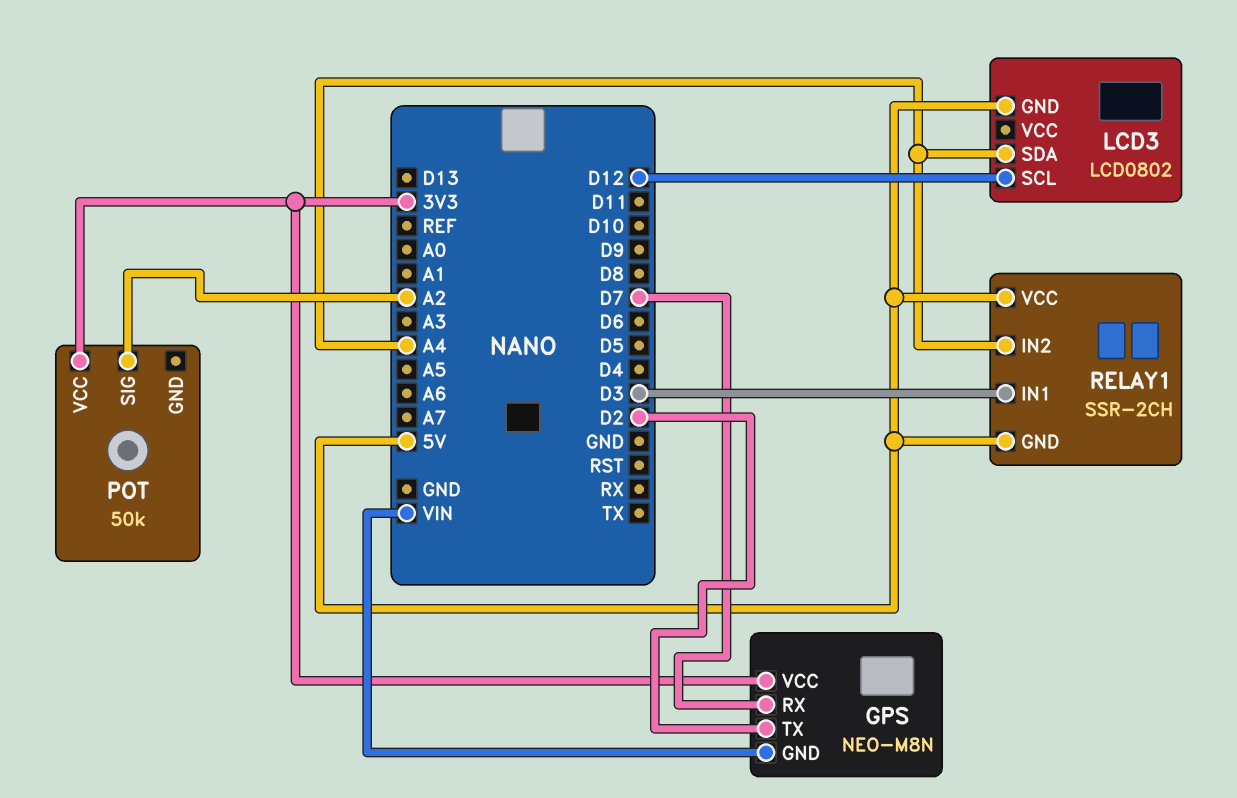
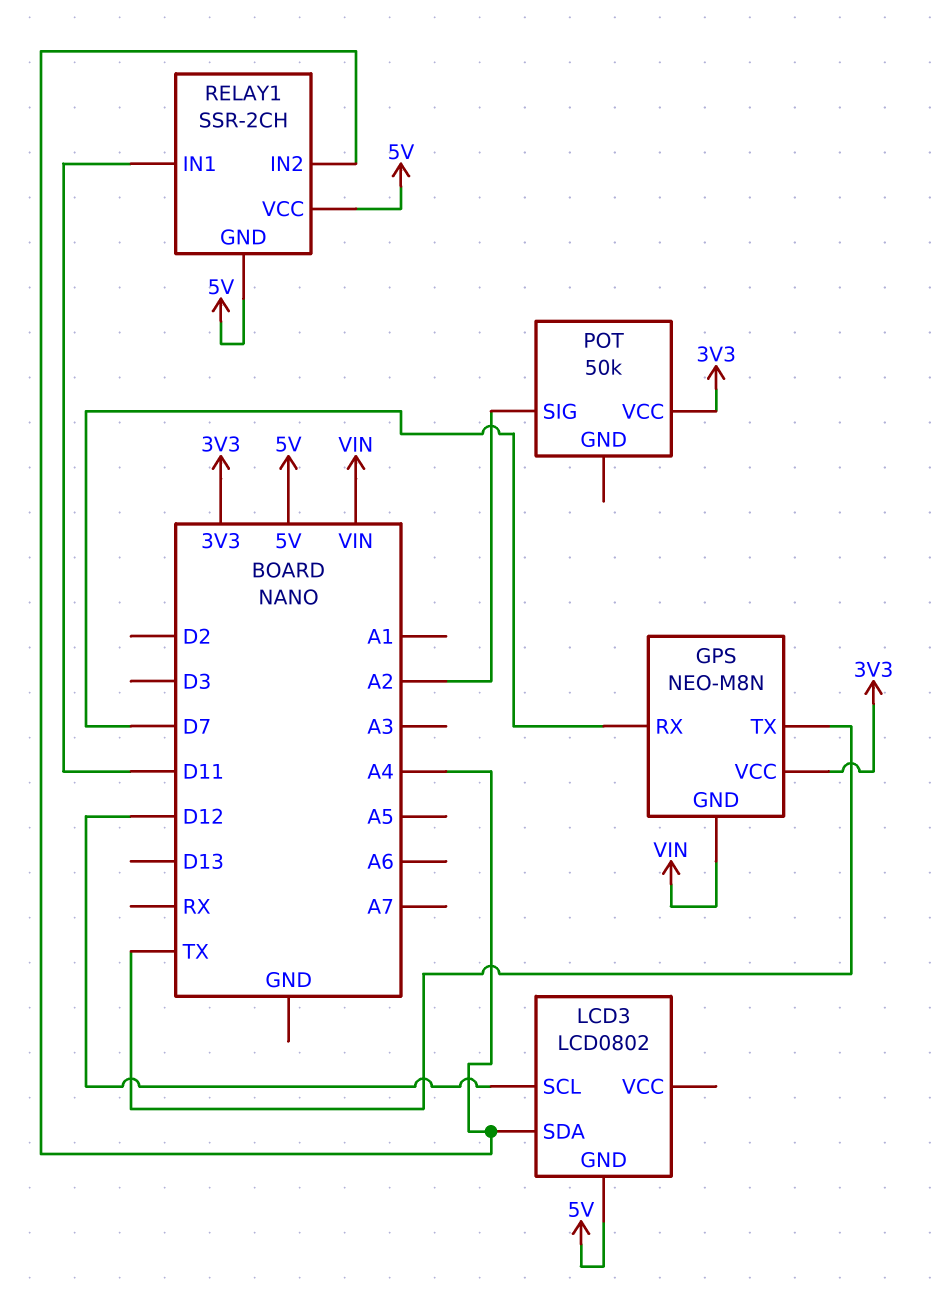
GPS pin TX: D2 -> TX
RELAY1 pin IN1: D3 -> D11

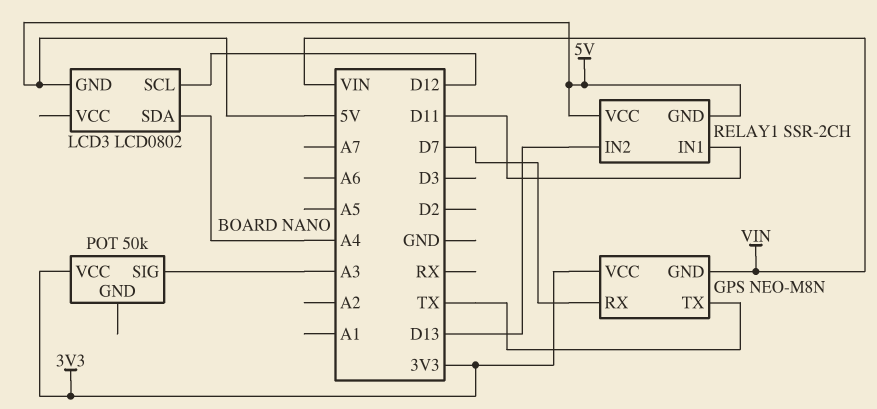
POT pin SIG: A2 -> A3
RELAY1 pin IN2: A4 -> D13

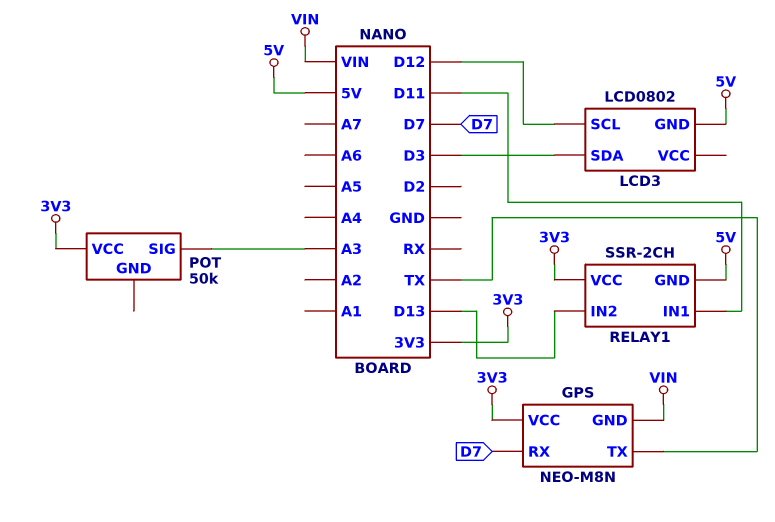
LCD3 pin SDA: A4 -> D3
RELAY1 pin VCC: 5V -> 3V3

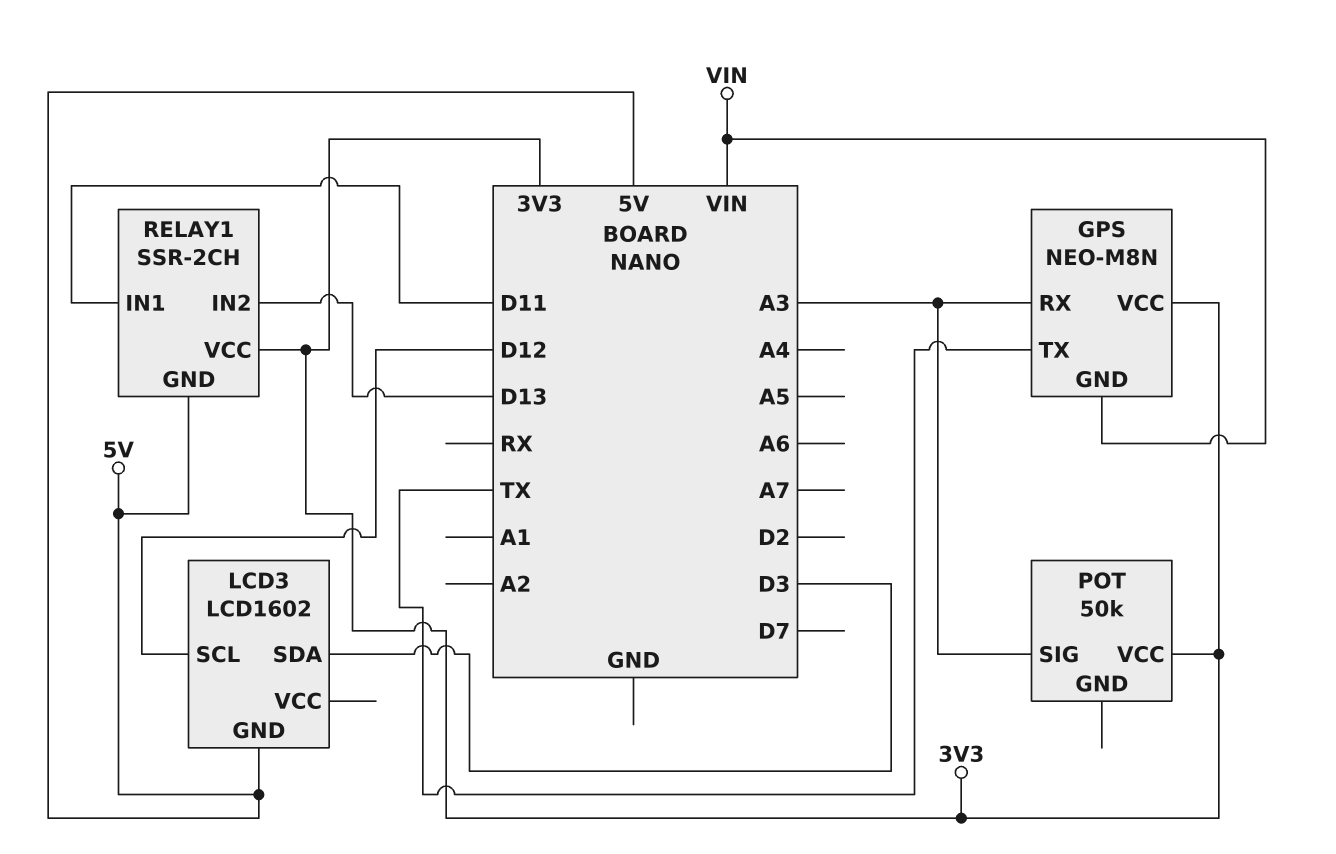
GPS pin RX: D7 -> A3
LCD3: LCD0802 -> LCD1602

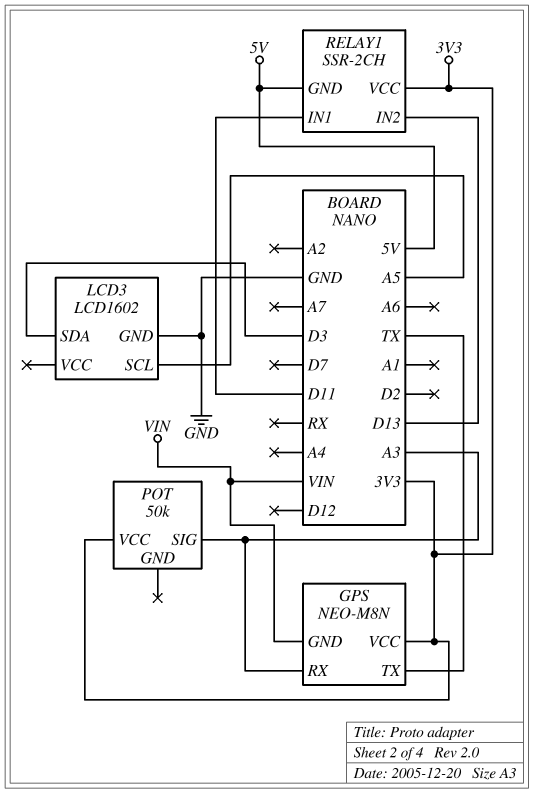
LCD3 pin GND: 5V -> GND
LCD3 pin SCL: D12 -> A5

